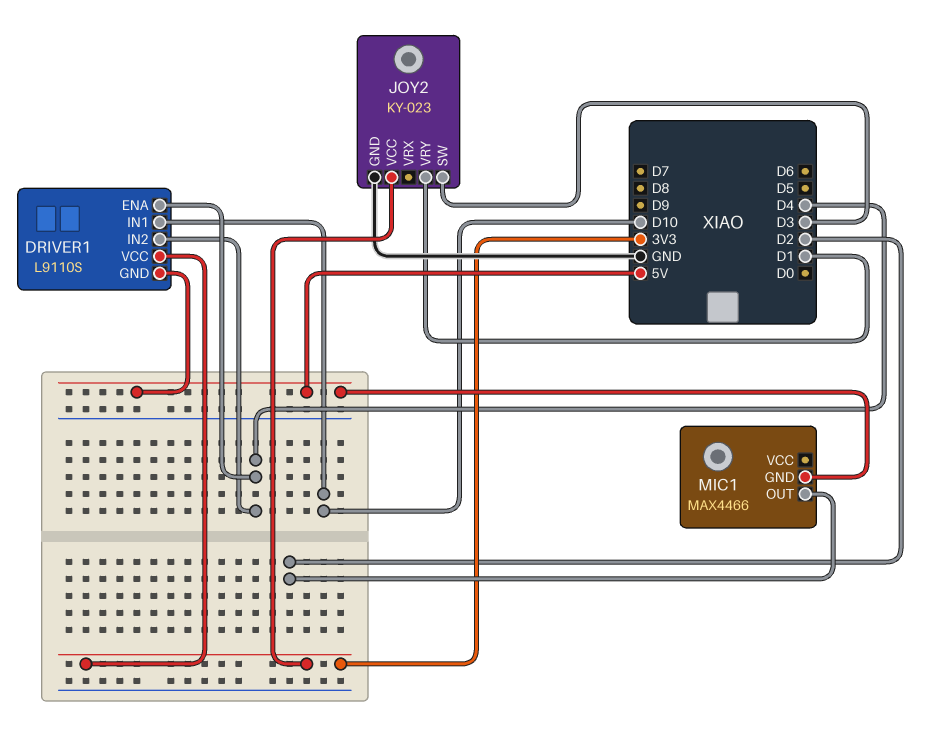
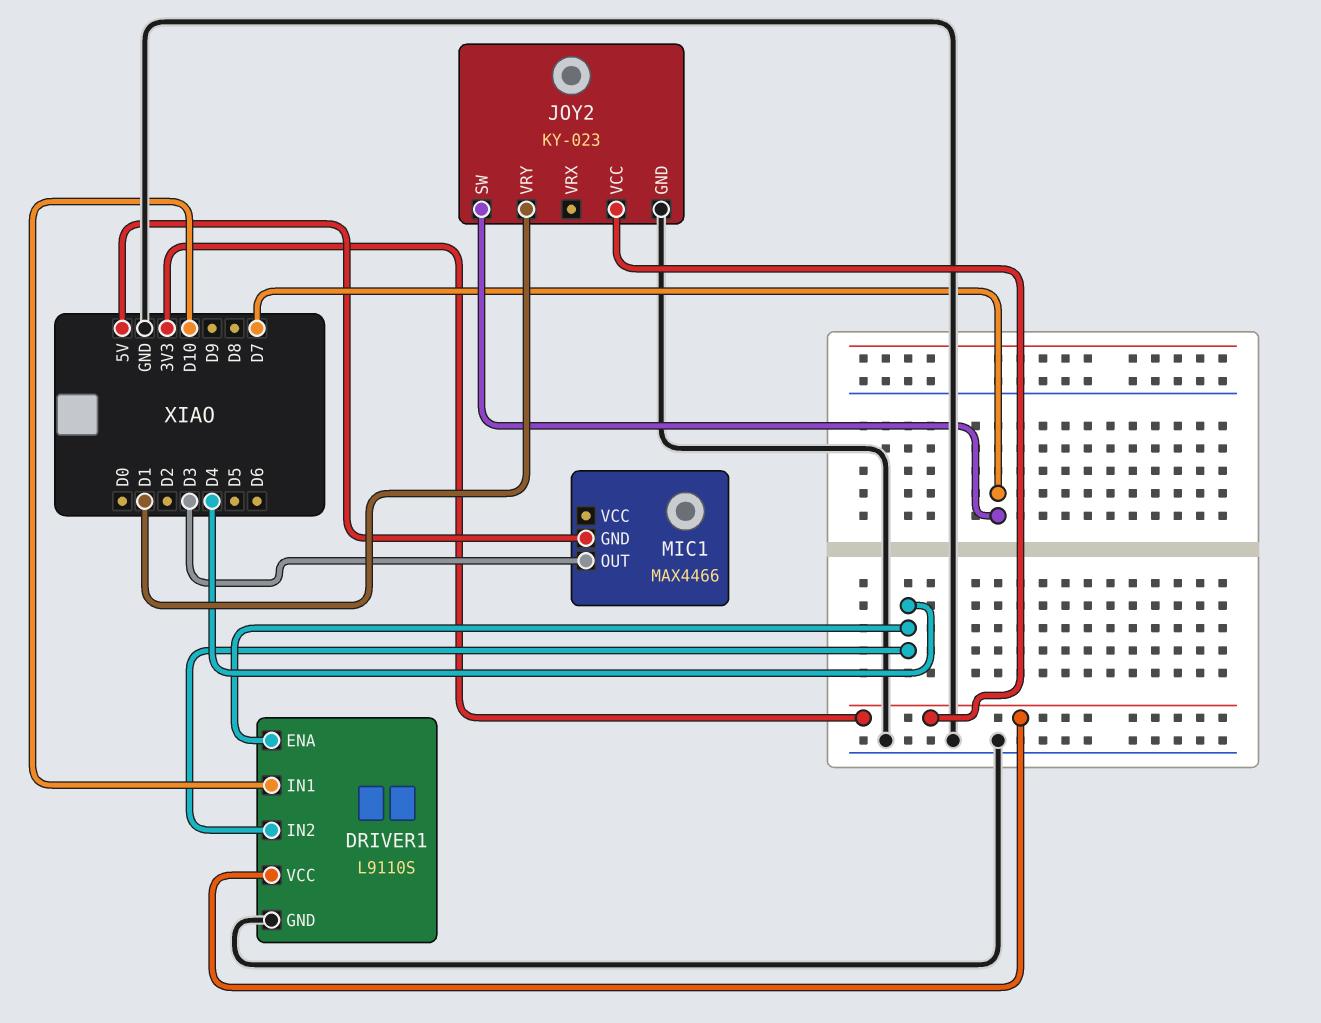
DRIVER1 pin GND: 5V -> GND
JOY2 pin SW: D3 -> D7
MIC1 pin OUT: D2 -> D3

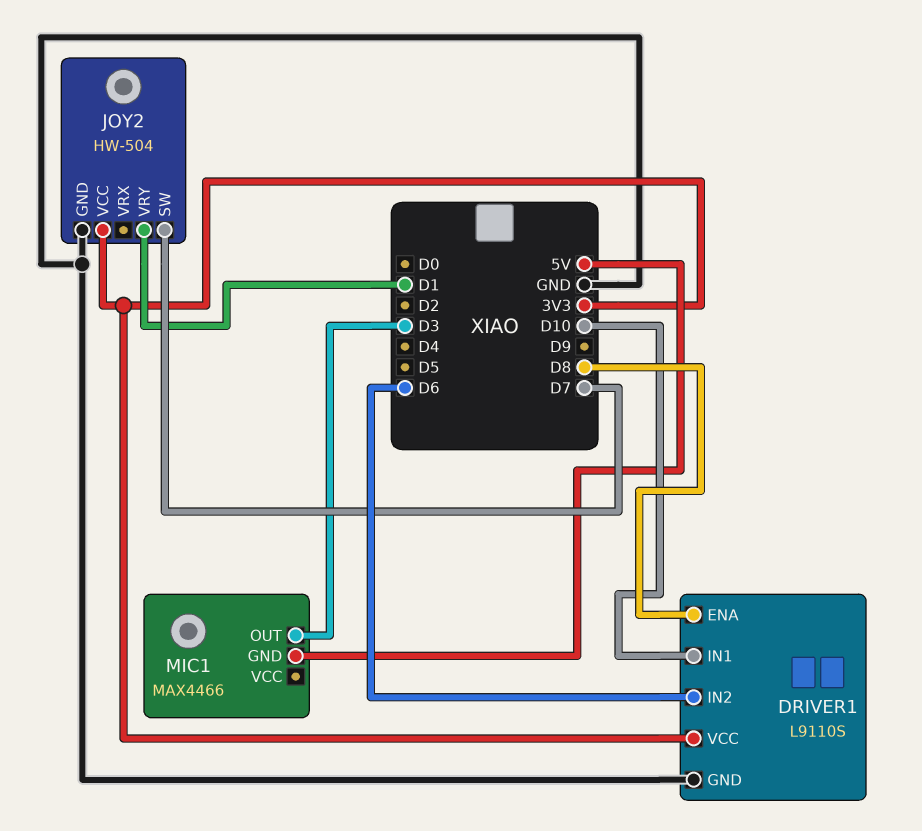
DRIVER1 pin ENA: D4 -> D8
DRIVER1 pin IN2: D4 -> D6
JOY2: KY-023 -> HW-504

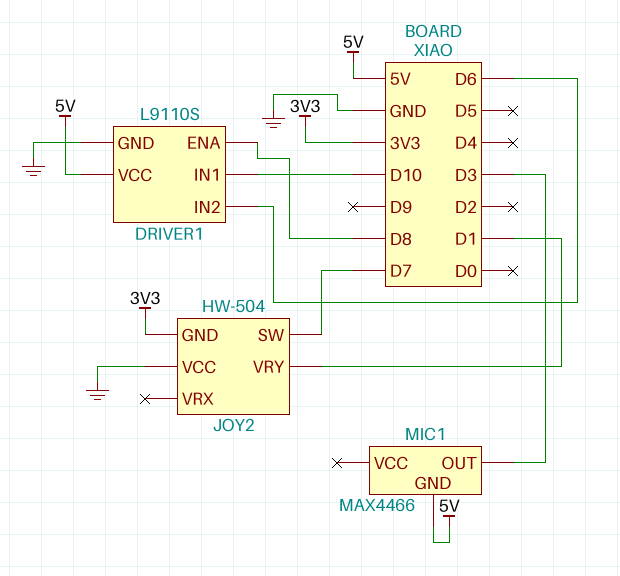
DRIVER1 pin VCC: 3V3 -> 5V
JOY2 pin GND: GND -> 3V3
JOY2 pin VCC: 3V3 -> GND

